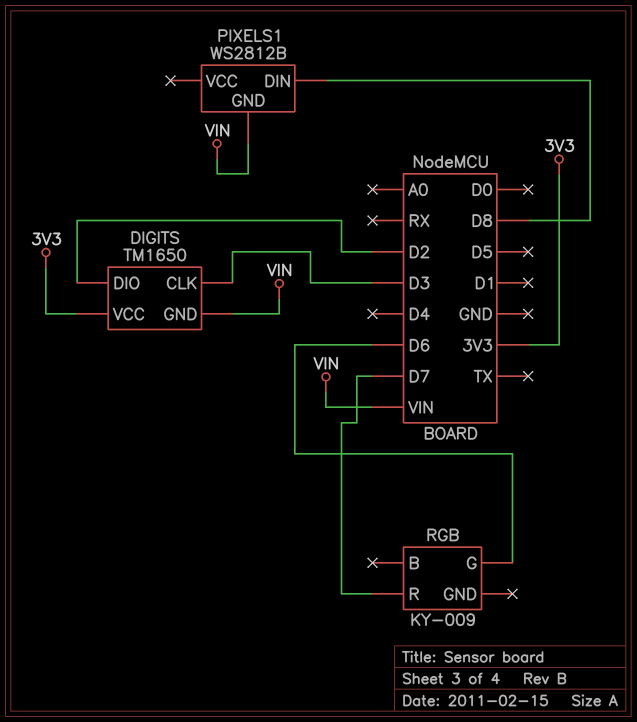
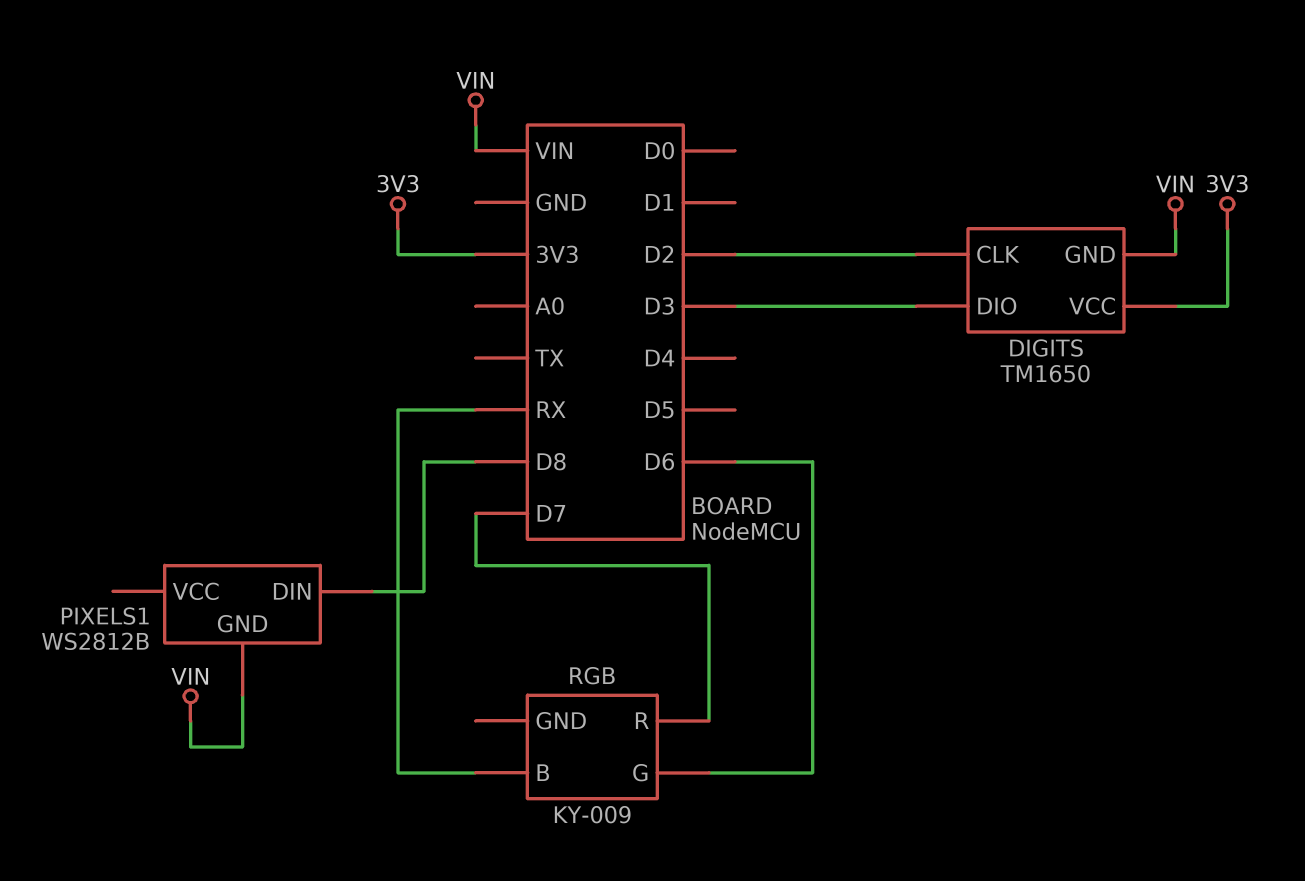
DIGITS pin CLK: D3 -> D2
DIGITS pin DIO: D2 -> D3
RGB pin B: none -> RX

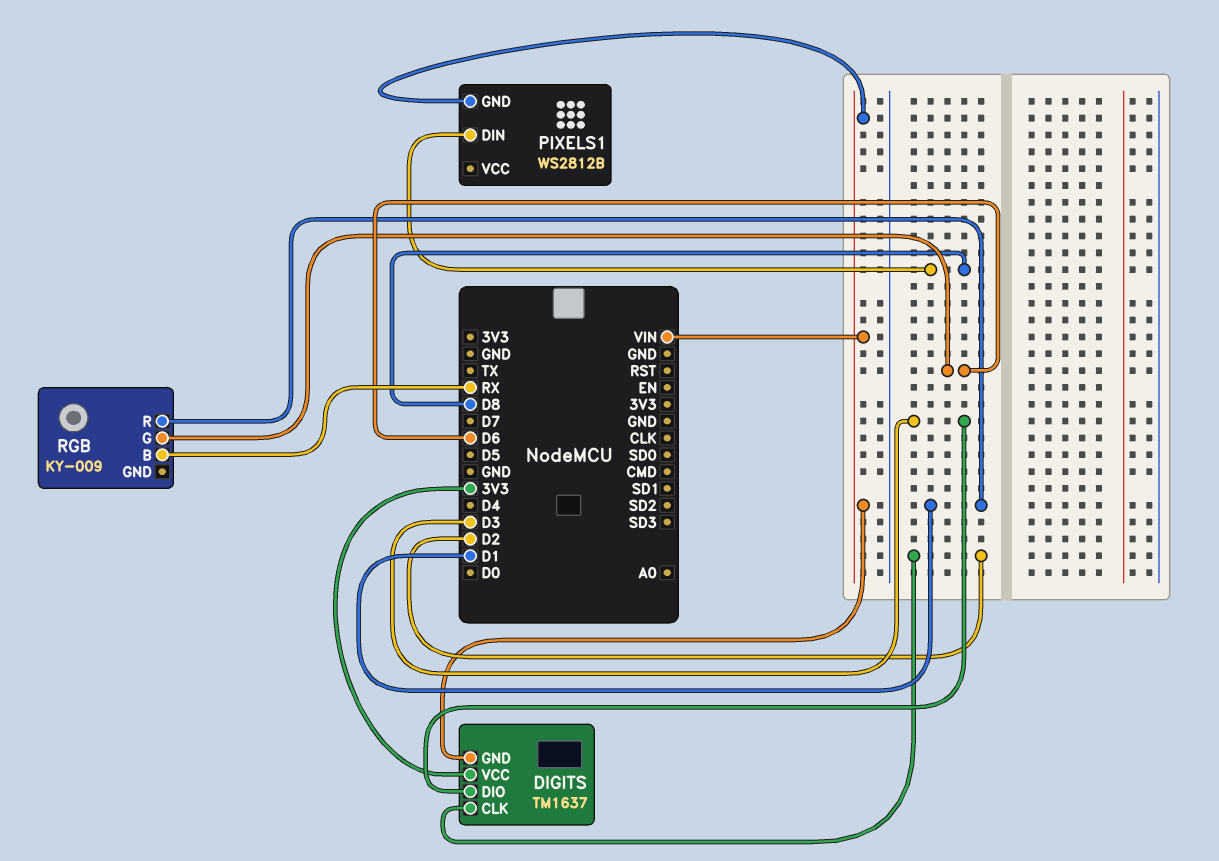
DIGITS: TM1650 -> TM1637
RGB pin R: D7 -> D1

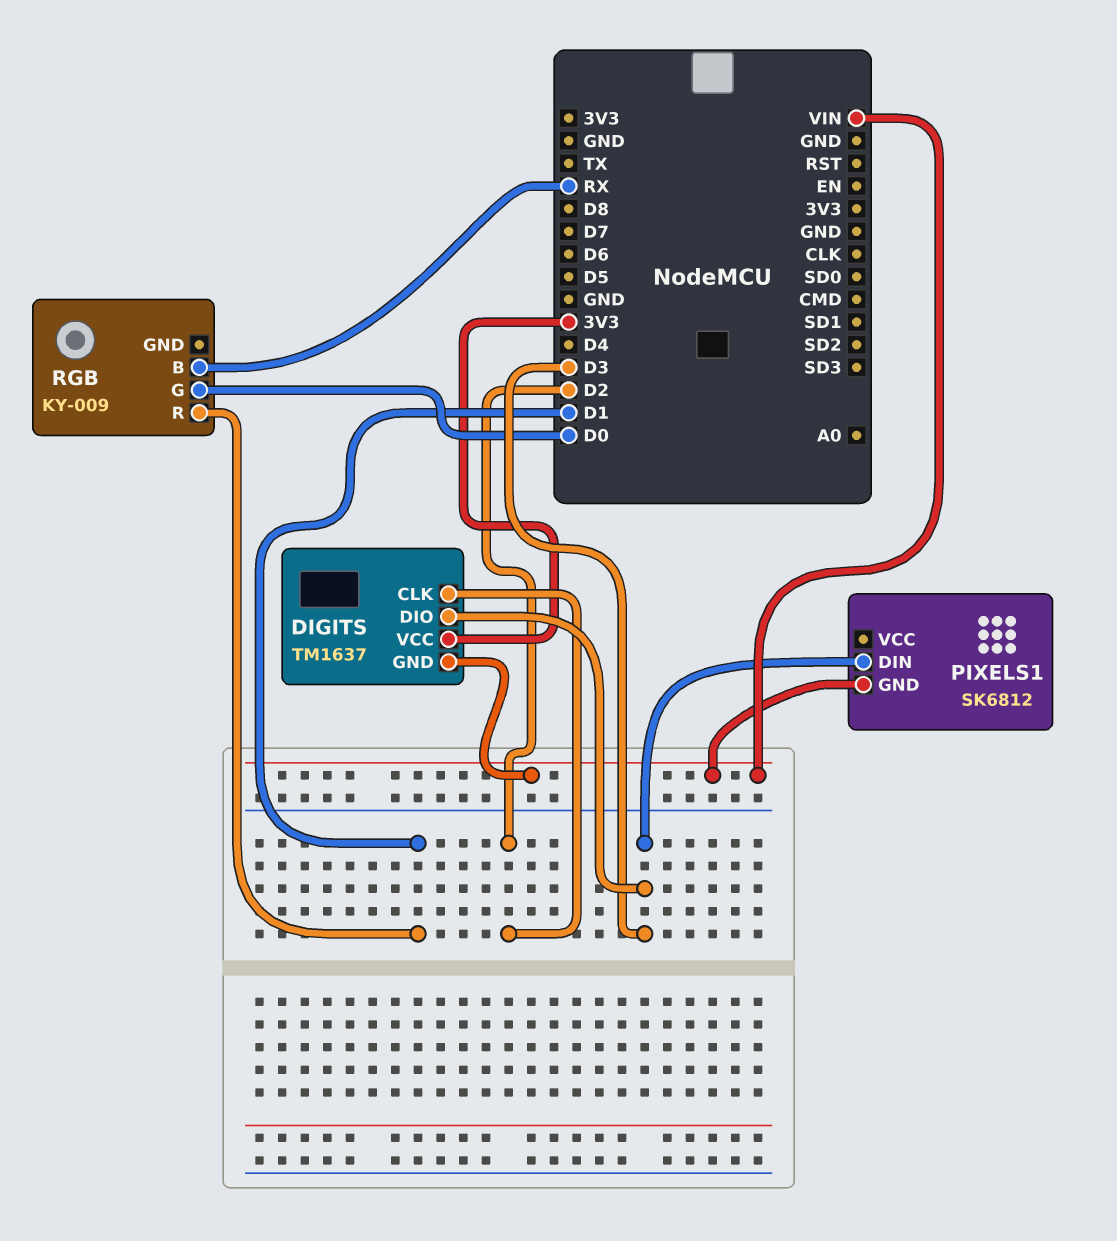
PIXELS1: WS2812B -> SK6812
PIXELS1 pin DIN: D8 -> D3
RGB pin G: D6 -> D0

